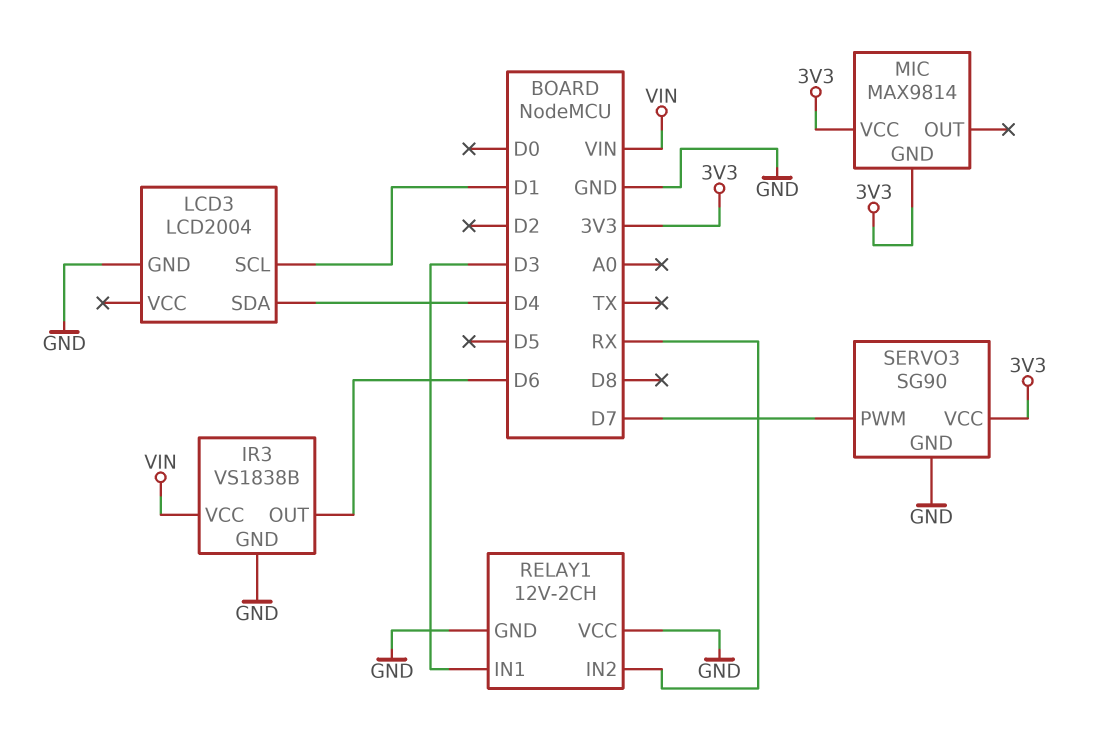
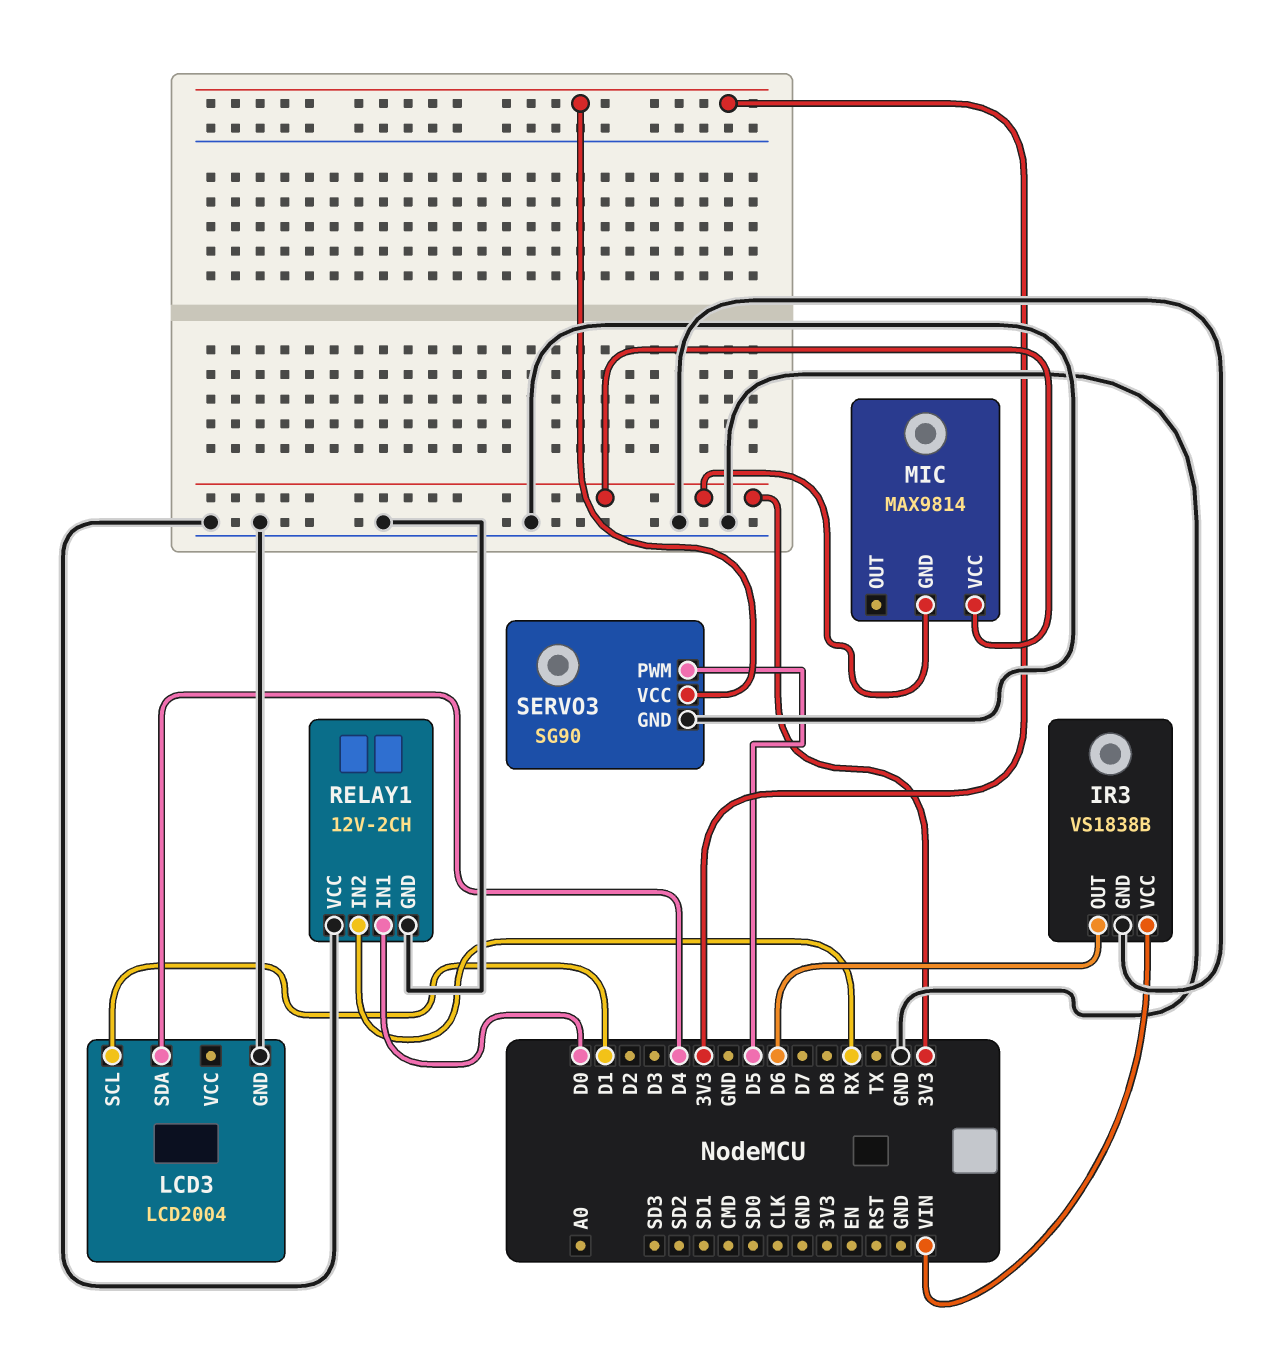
RELAY1 pin IN1: D3 -> D0
SERVO3 pin PWM: D7 -> D5

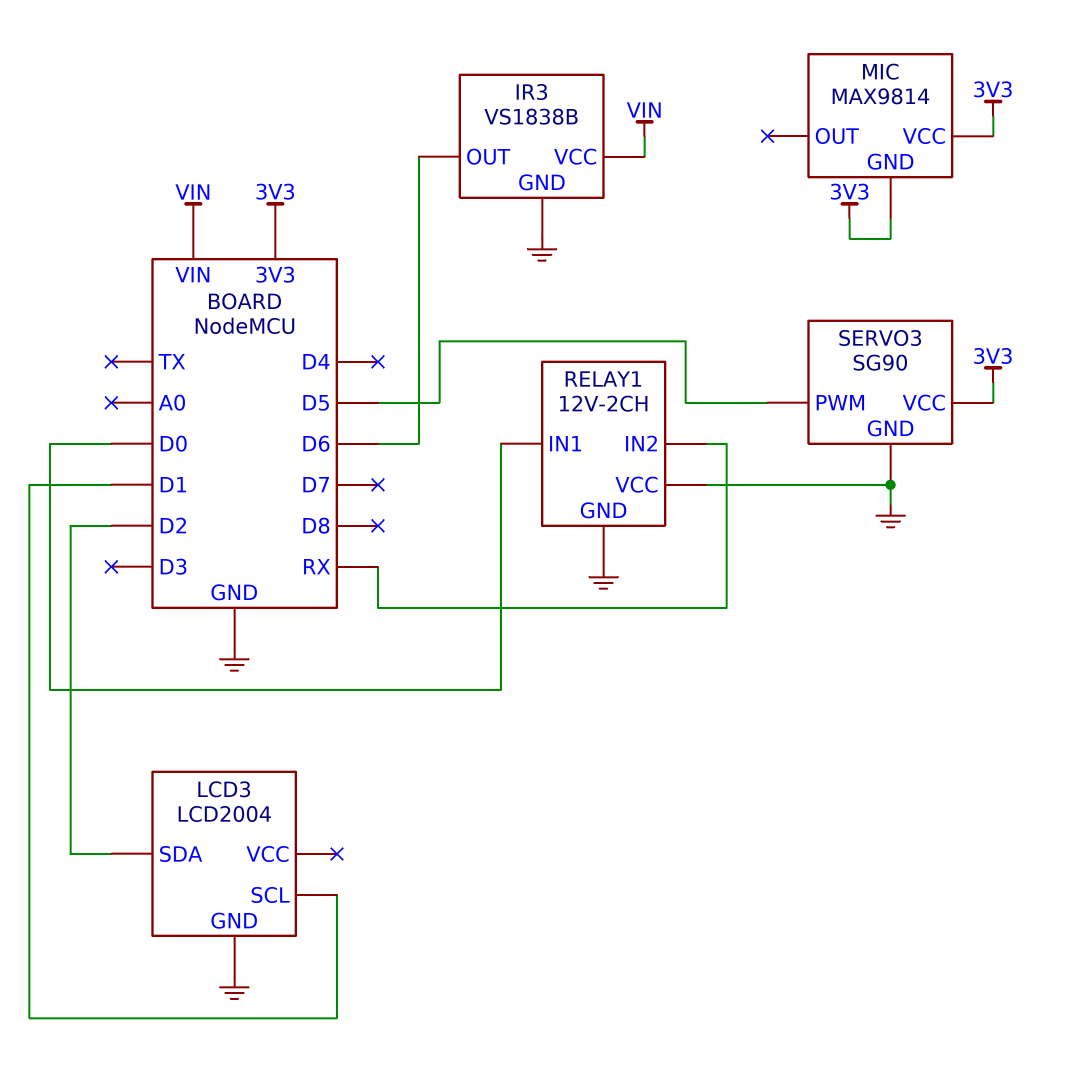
LCD3 pin SDA: D4 -> D2

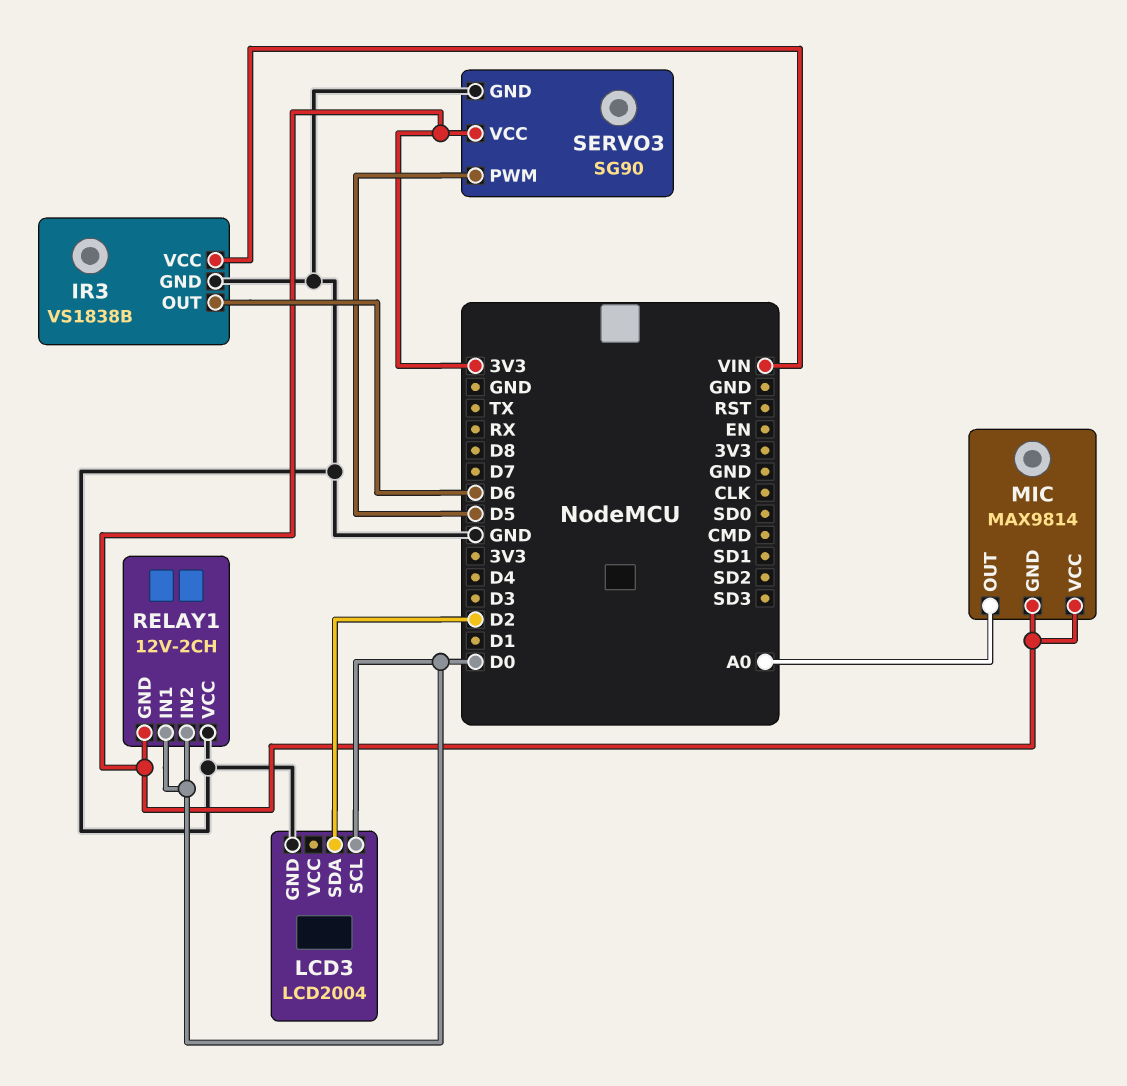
LCD3 pin SCL: D1 -> D0
MIC pin OUT: none -> A0
RELAY1 pin GND: GND -> 3V3
RELAY1 pin IN2: RX -> D0

